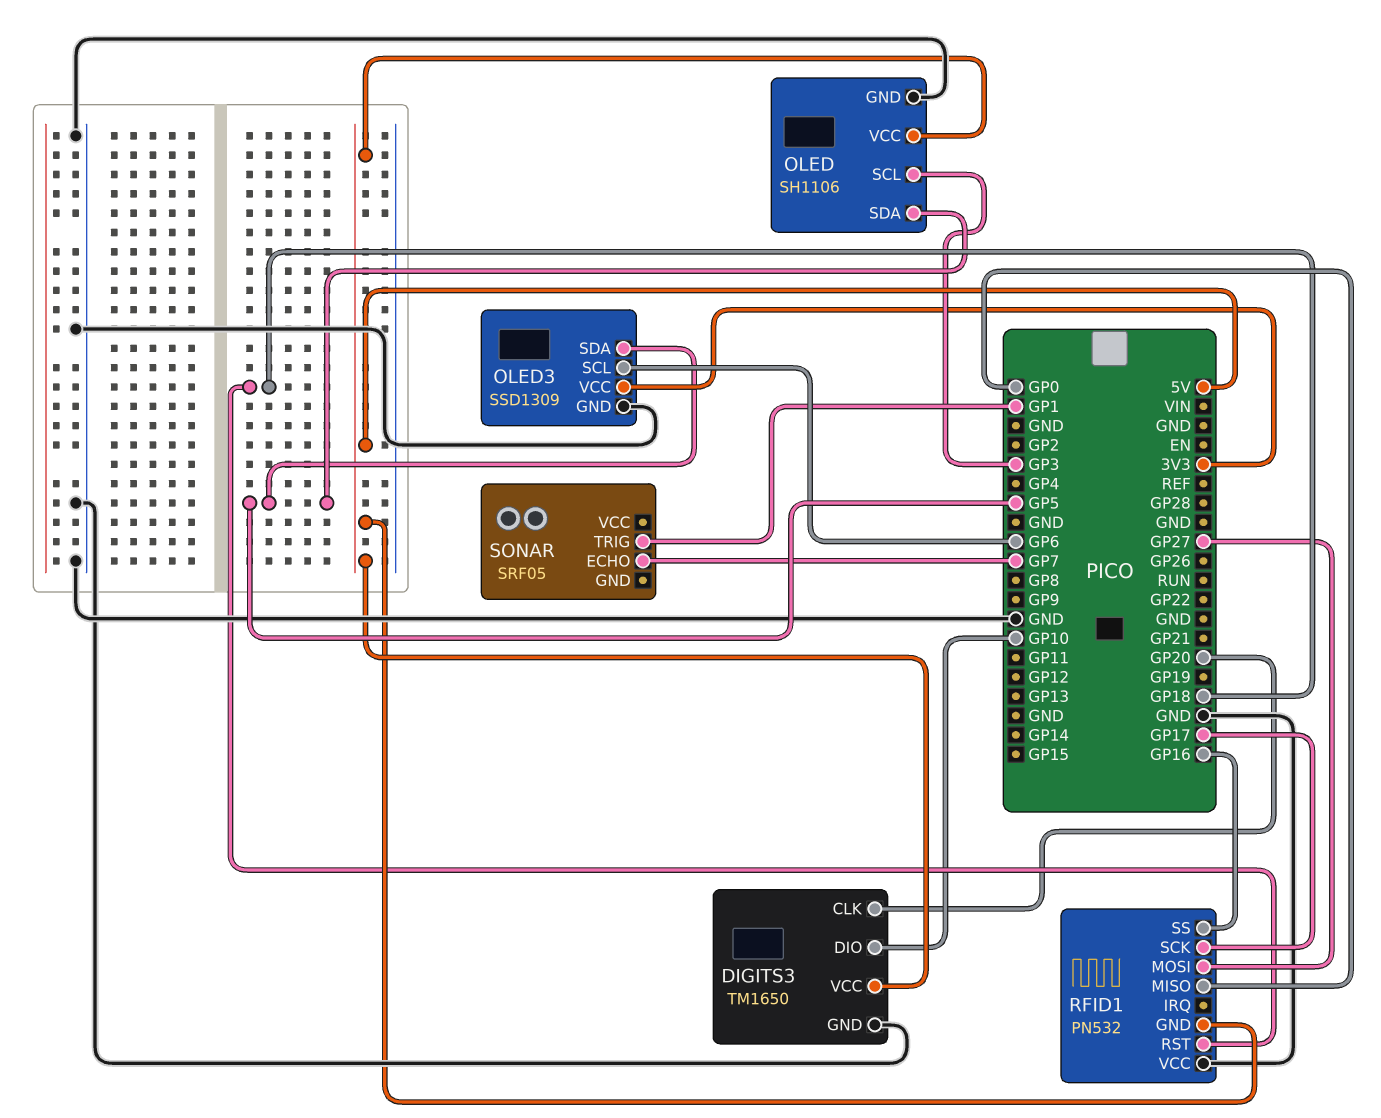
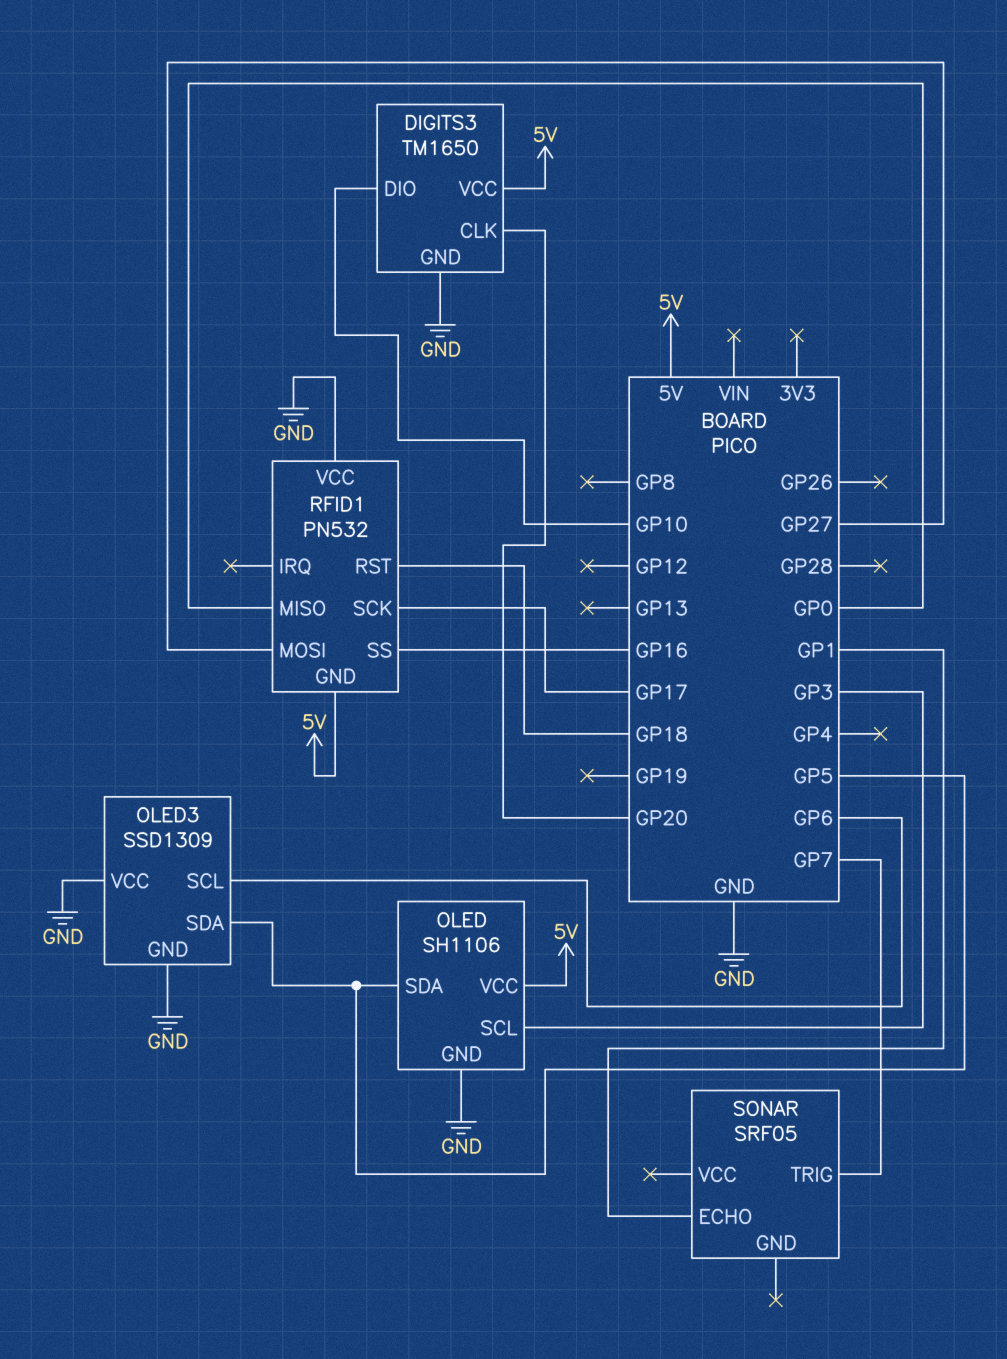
OLED3 pin VCC: 3V3 -> GND
SONAR pin ECHO: GP7 -> GP1
SONAR pin TRIG: GP1 -> GP7

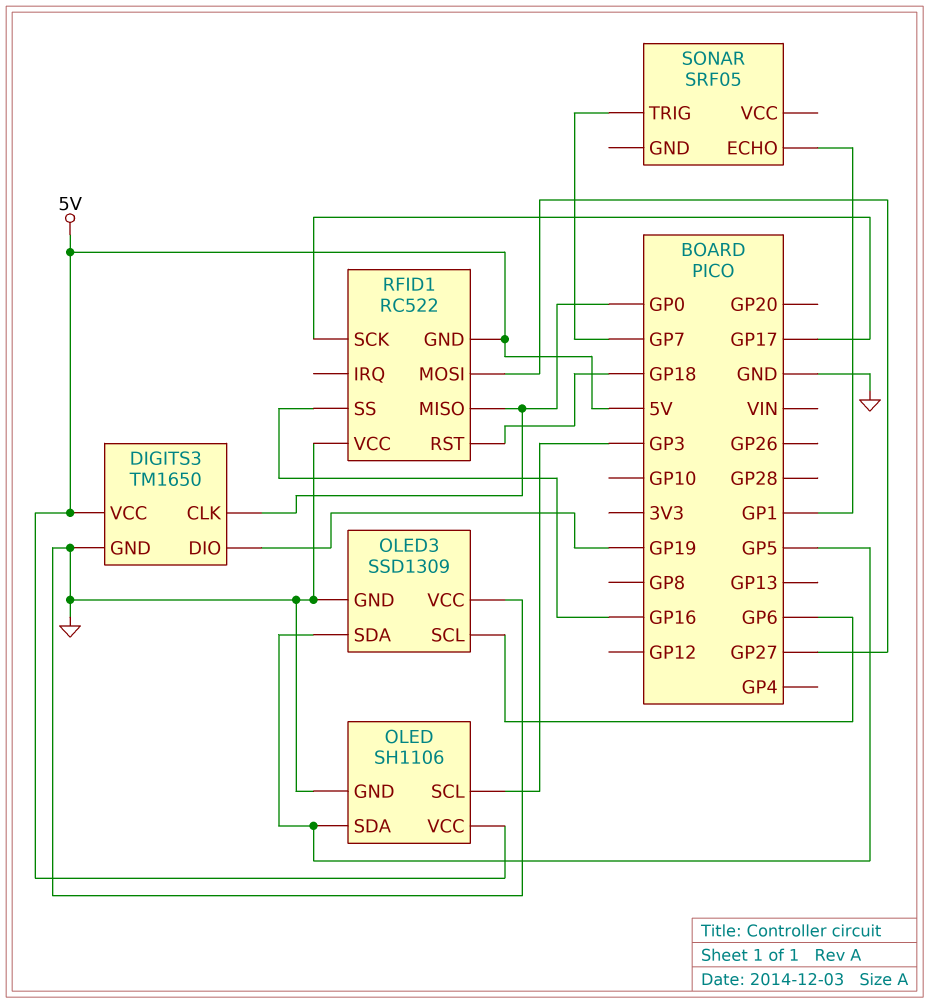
DIGITS3 pin CLK: GP20 -> GP0
DIGITS3 pin DIO: GP10 -> GP19
RFID1: PN532 -> RC522

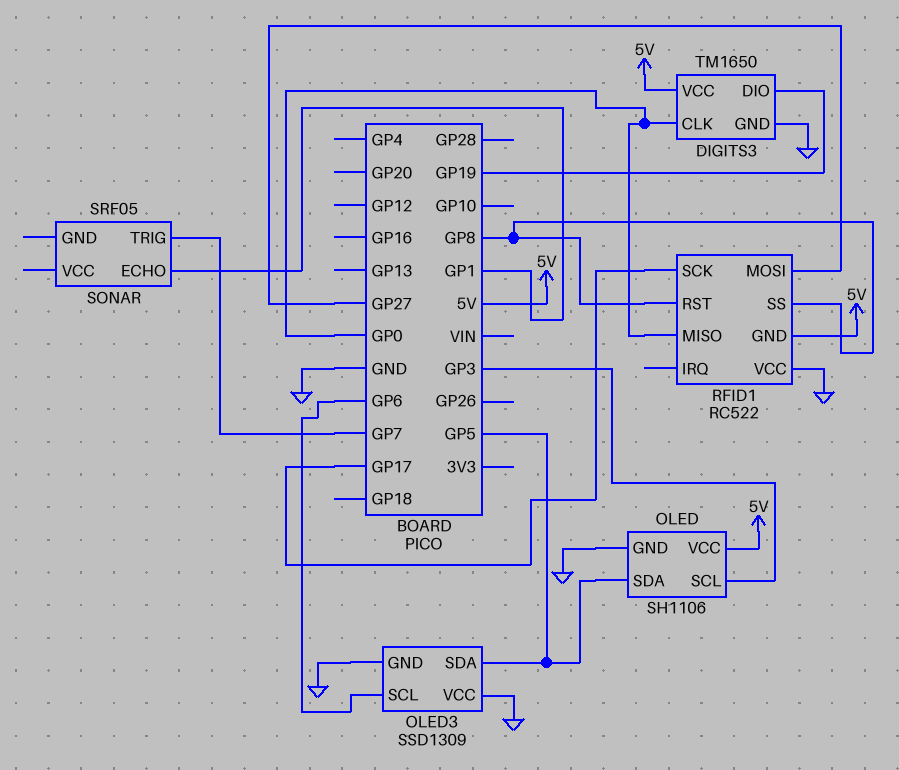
RFID1 pin RST: GP18 -> GP8
RFID1 pin SS: GP16 -> GP8

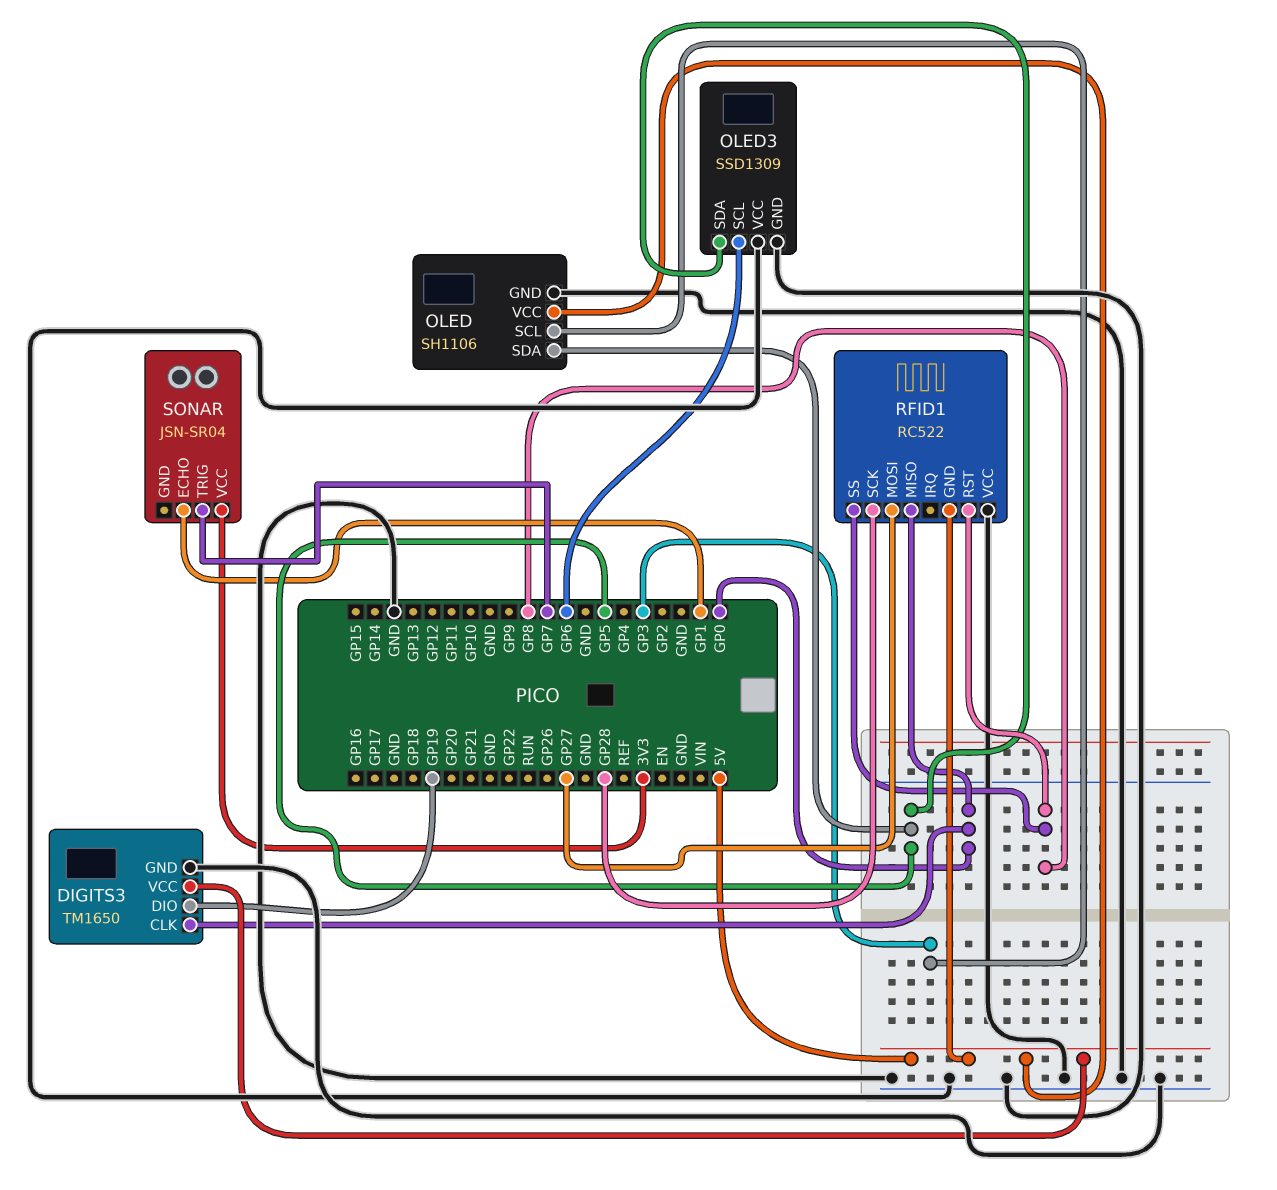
RFID1 pin SCK: GP17 -> GP28
SONAR: SRF05 -> JSN-SR04
SONAR pin VCC: none -> 3V3

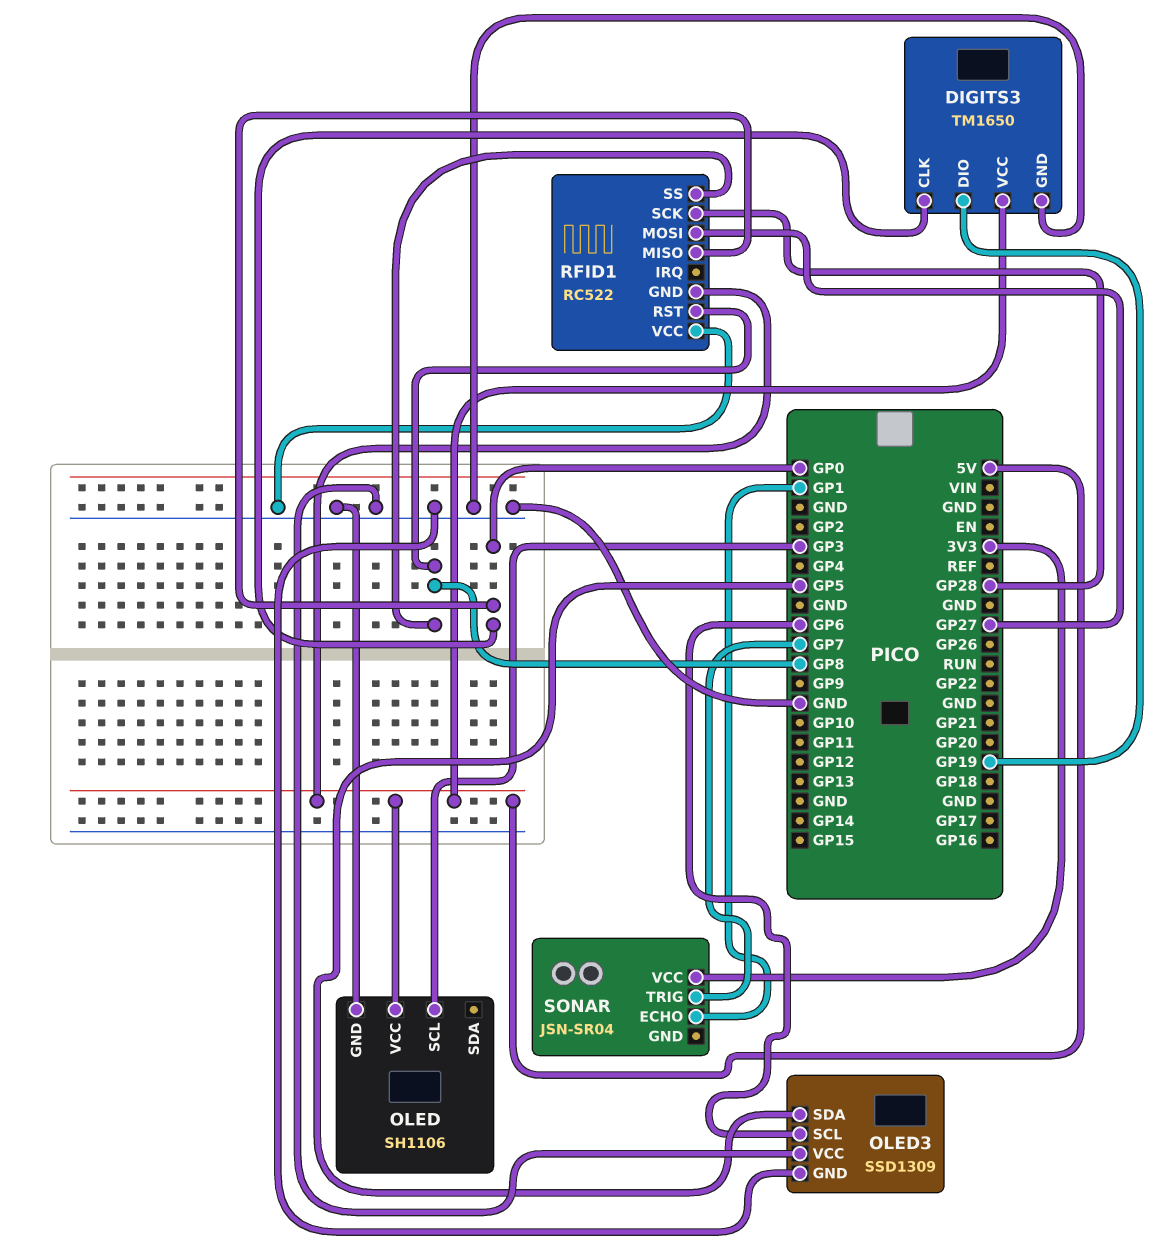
OLED pin SDA: GP5 -> none

